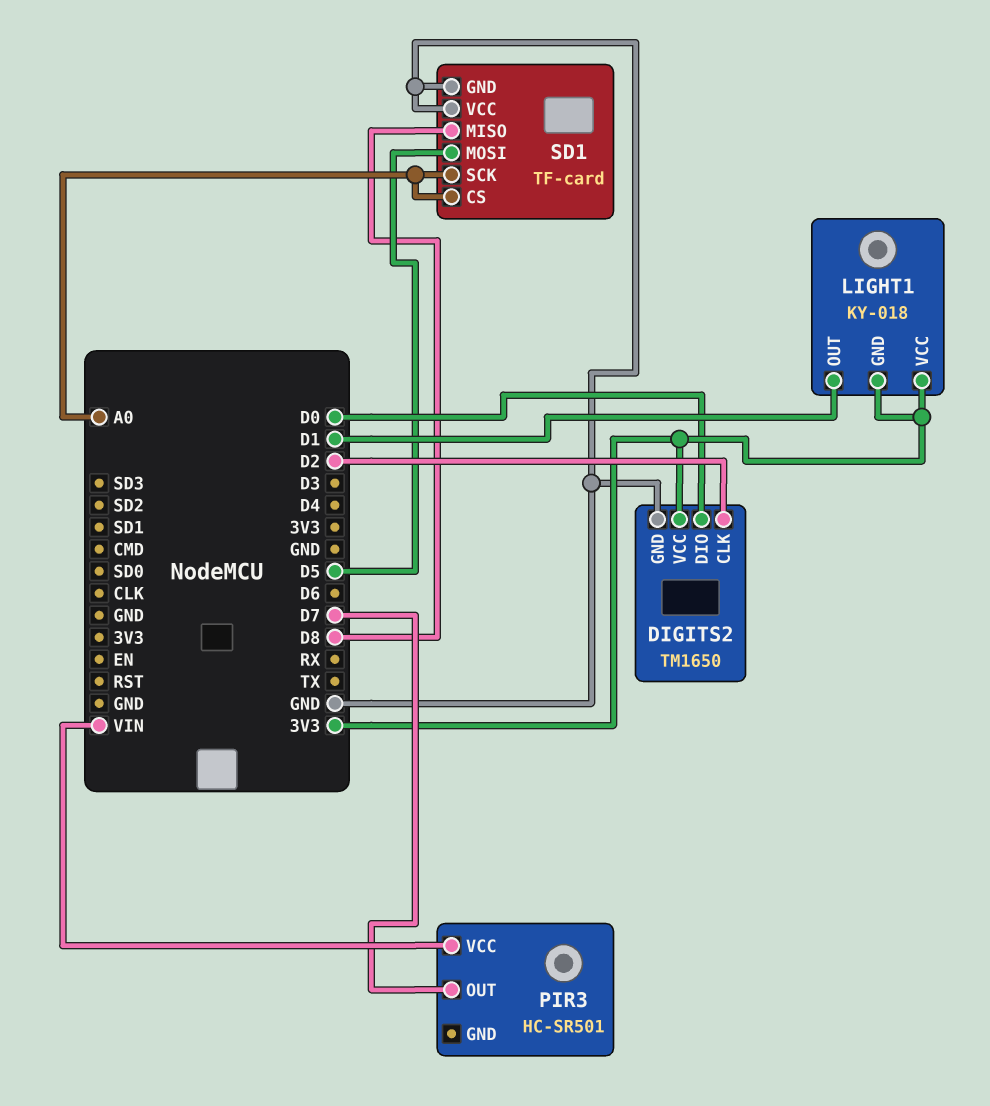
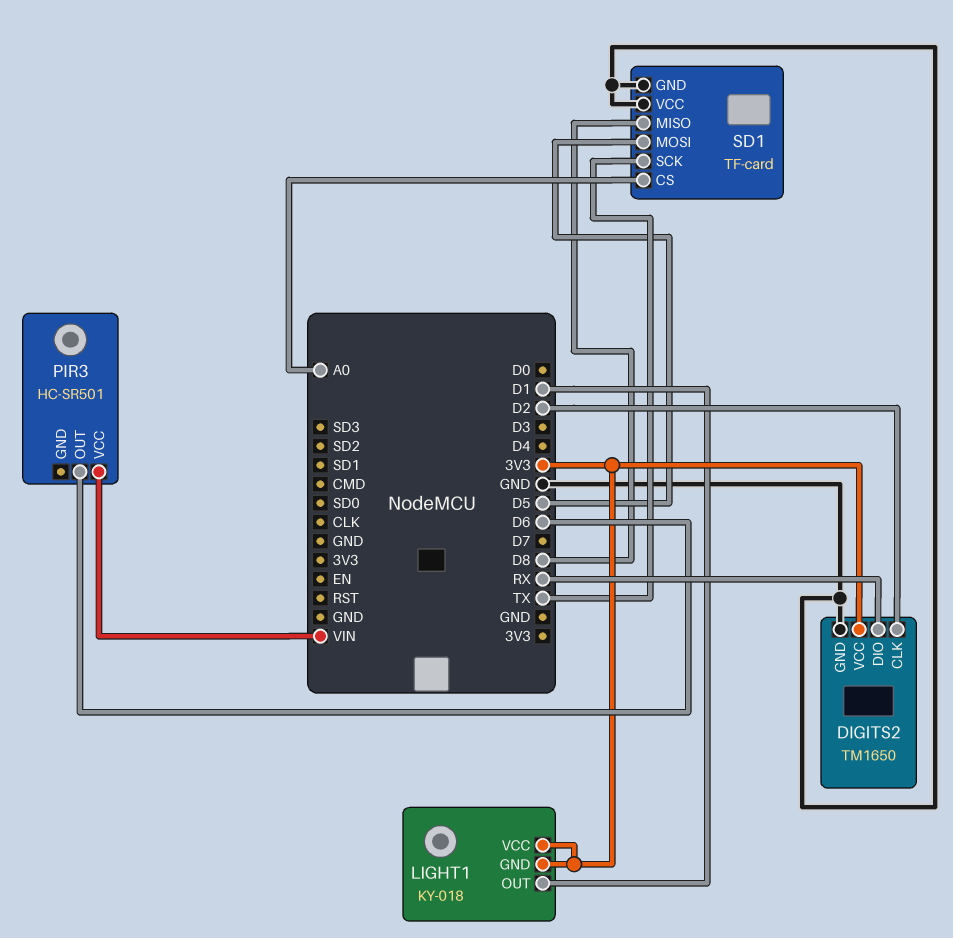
DIGITS2 pin DIO: D0 -> RX
PIR3 pin OUT: D7 -> D6
SD1 pin SCK: A0 -> TX

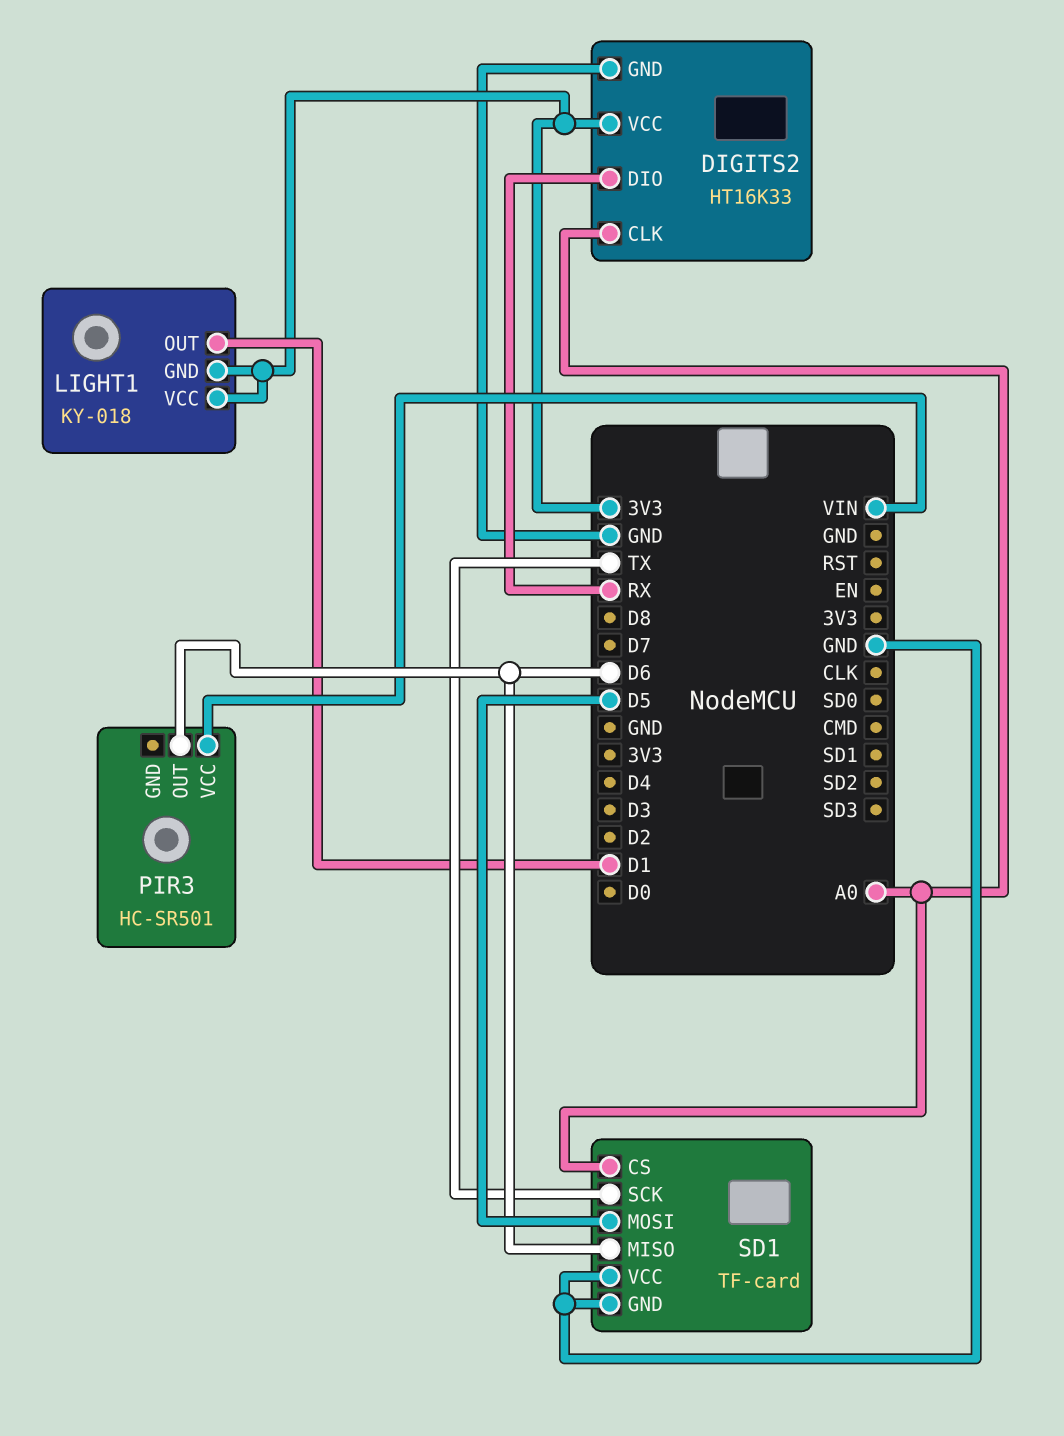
DIGITS2: TM1650 -> HT16K33
DIGITS2 pin CLK: D2 -> A0
SD1 pin MISO: D8 -> D6

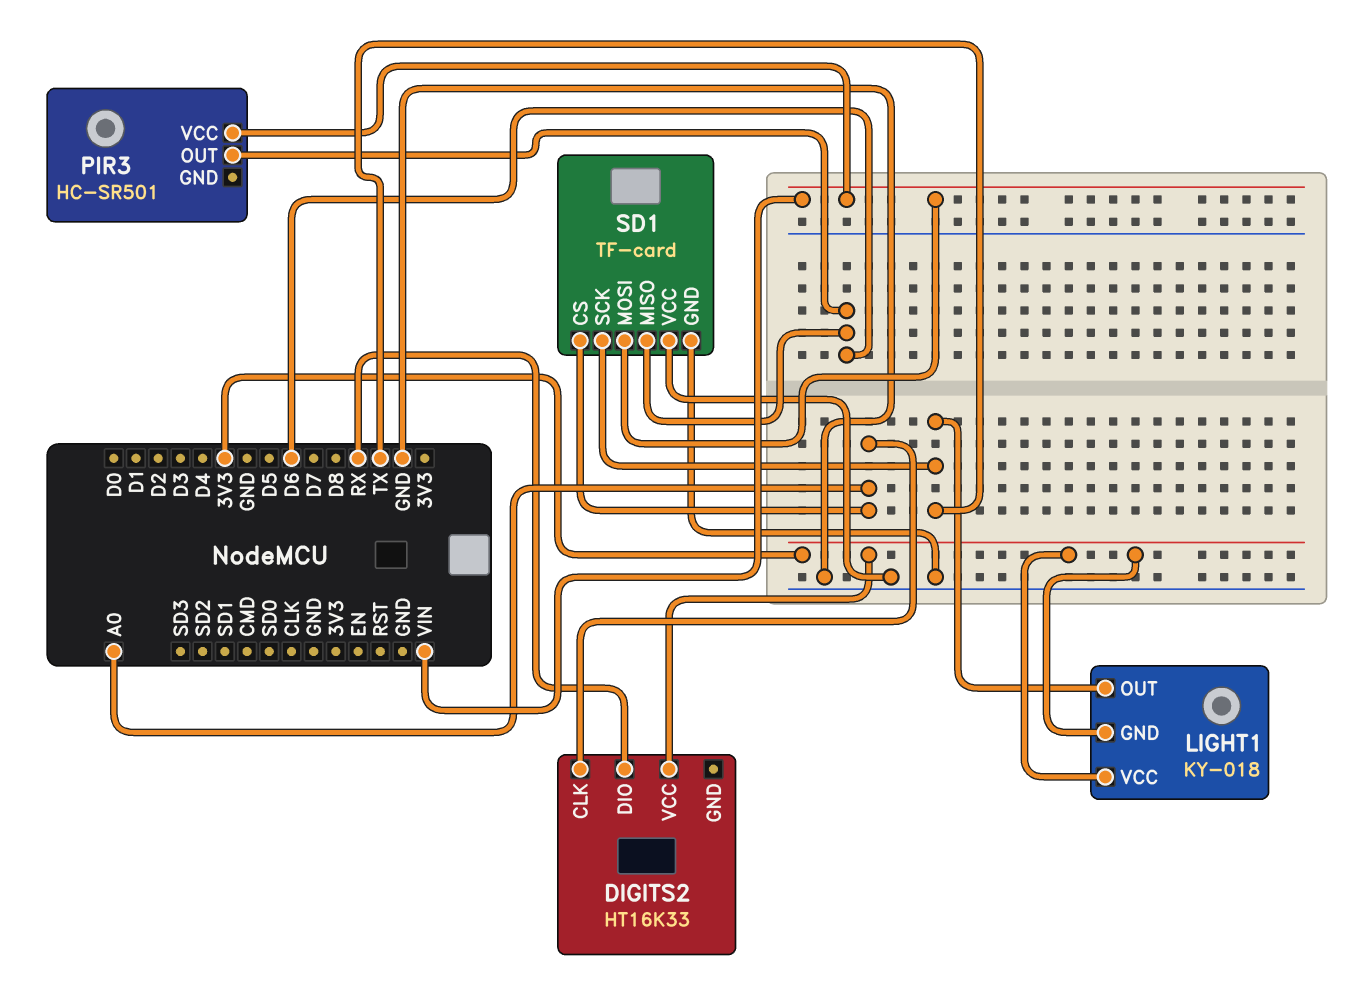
DIGITS2 pin GND: GND -> none
LIGHT1 pin OUT: D1 -> TX
SD1 pin MOSI: D5 -> VIN

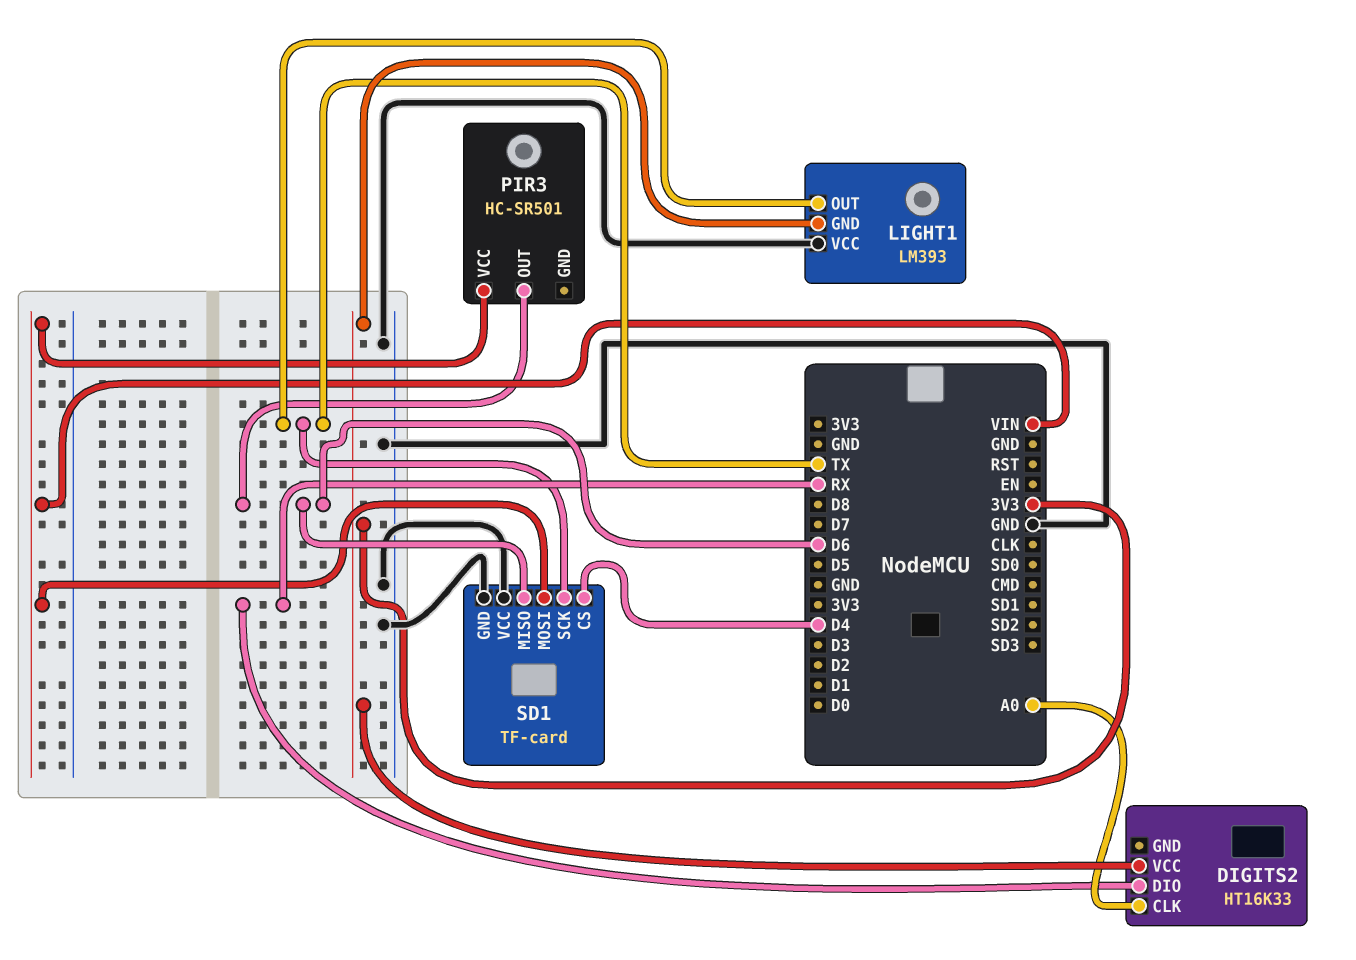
LIGHT1: KY-018 -> LM393
LIGHT1 pin VCC: 3V3 -> GND
SD1 pin CS: A0 -> D4

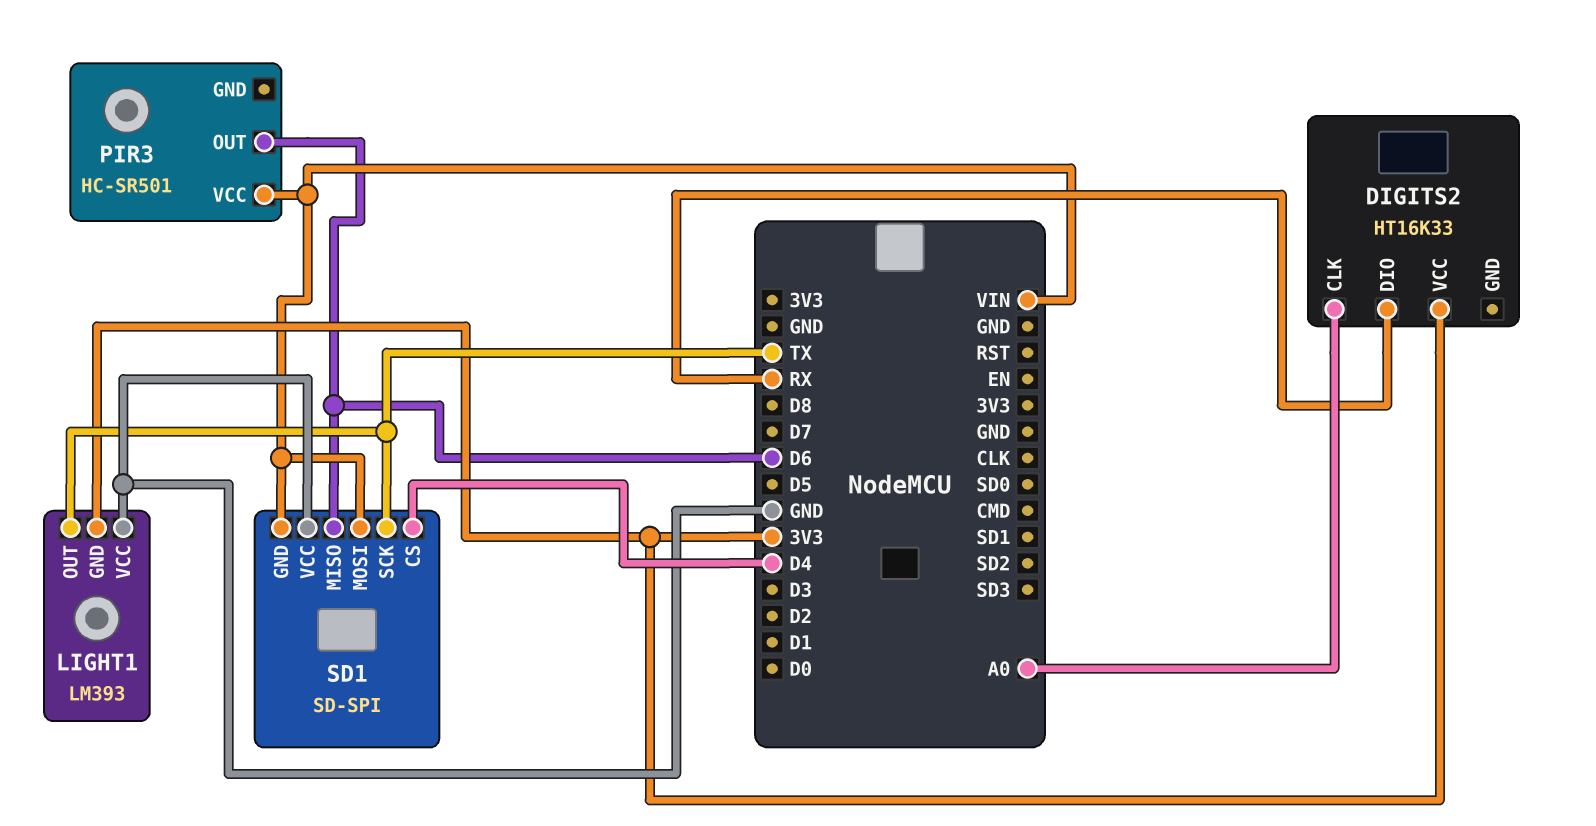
SD1: TF-card -> SD-SPI
SD1 pin GND: GND -> VIN

